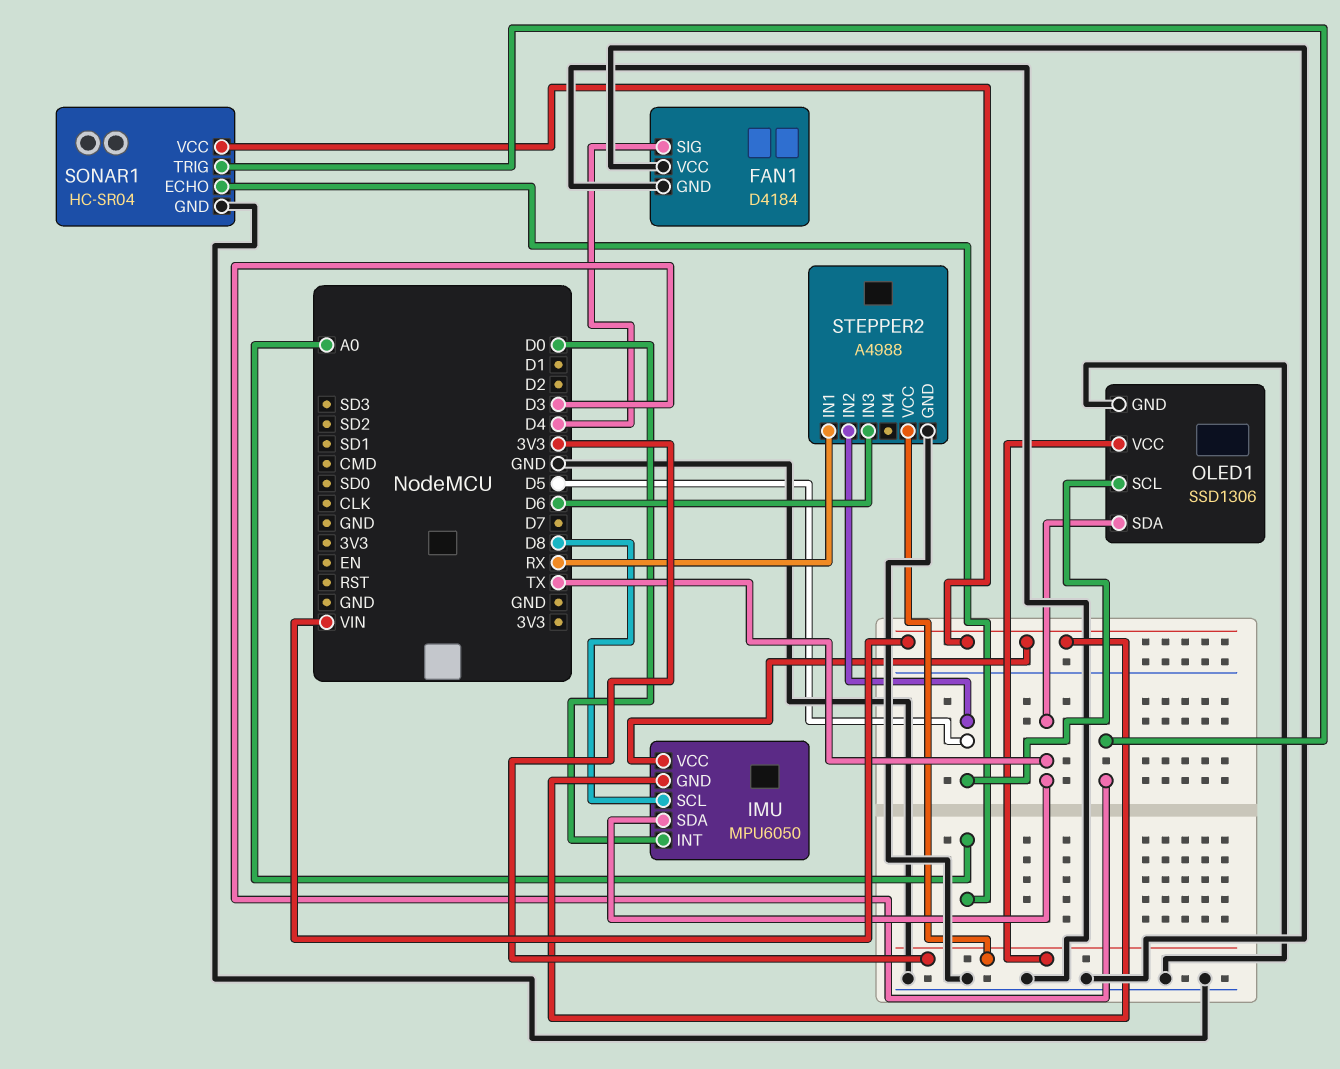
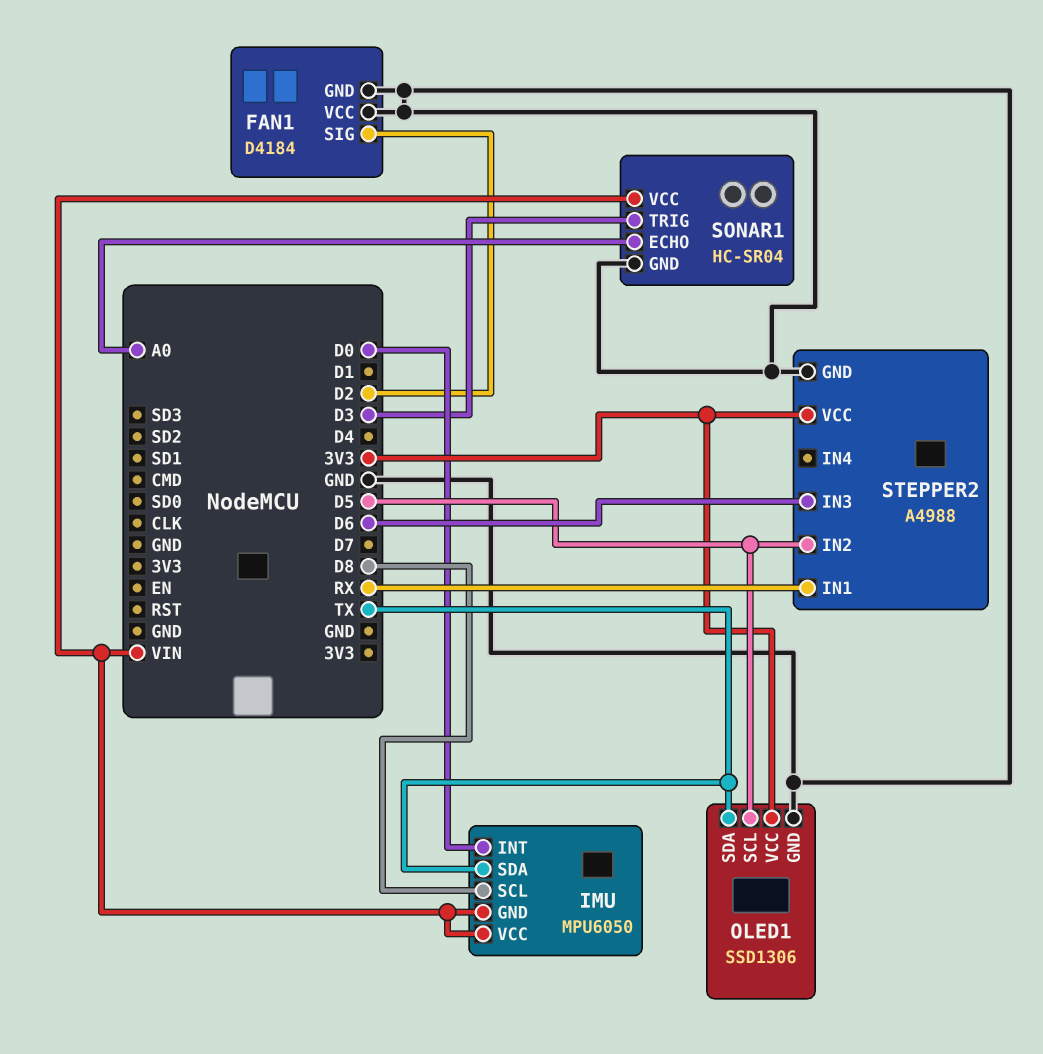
FAN1 pin SIG: D4 -> D2

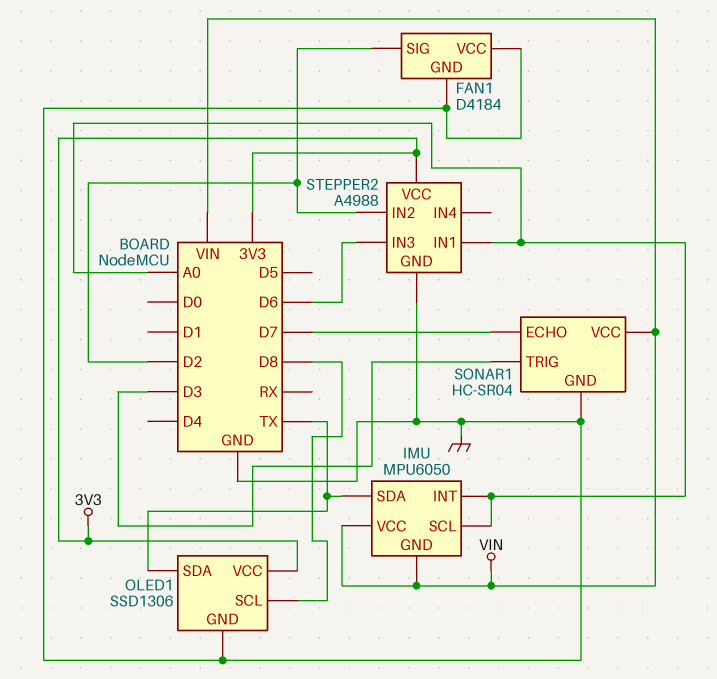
IMU pin INT: D0 -> A0
IMU pin SCL: D8 -> A0
OLED1 pin SCL: D5 -> D8
SONAR1 pin ECHO: A0 -> D7
STEPPER2 pin IN1: RX -> A0
STEPPER2 pin IN2: D5 -> D2

